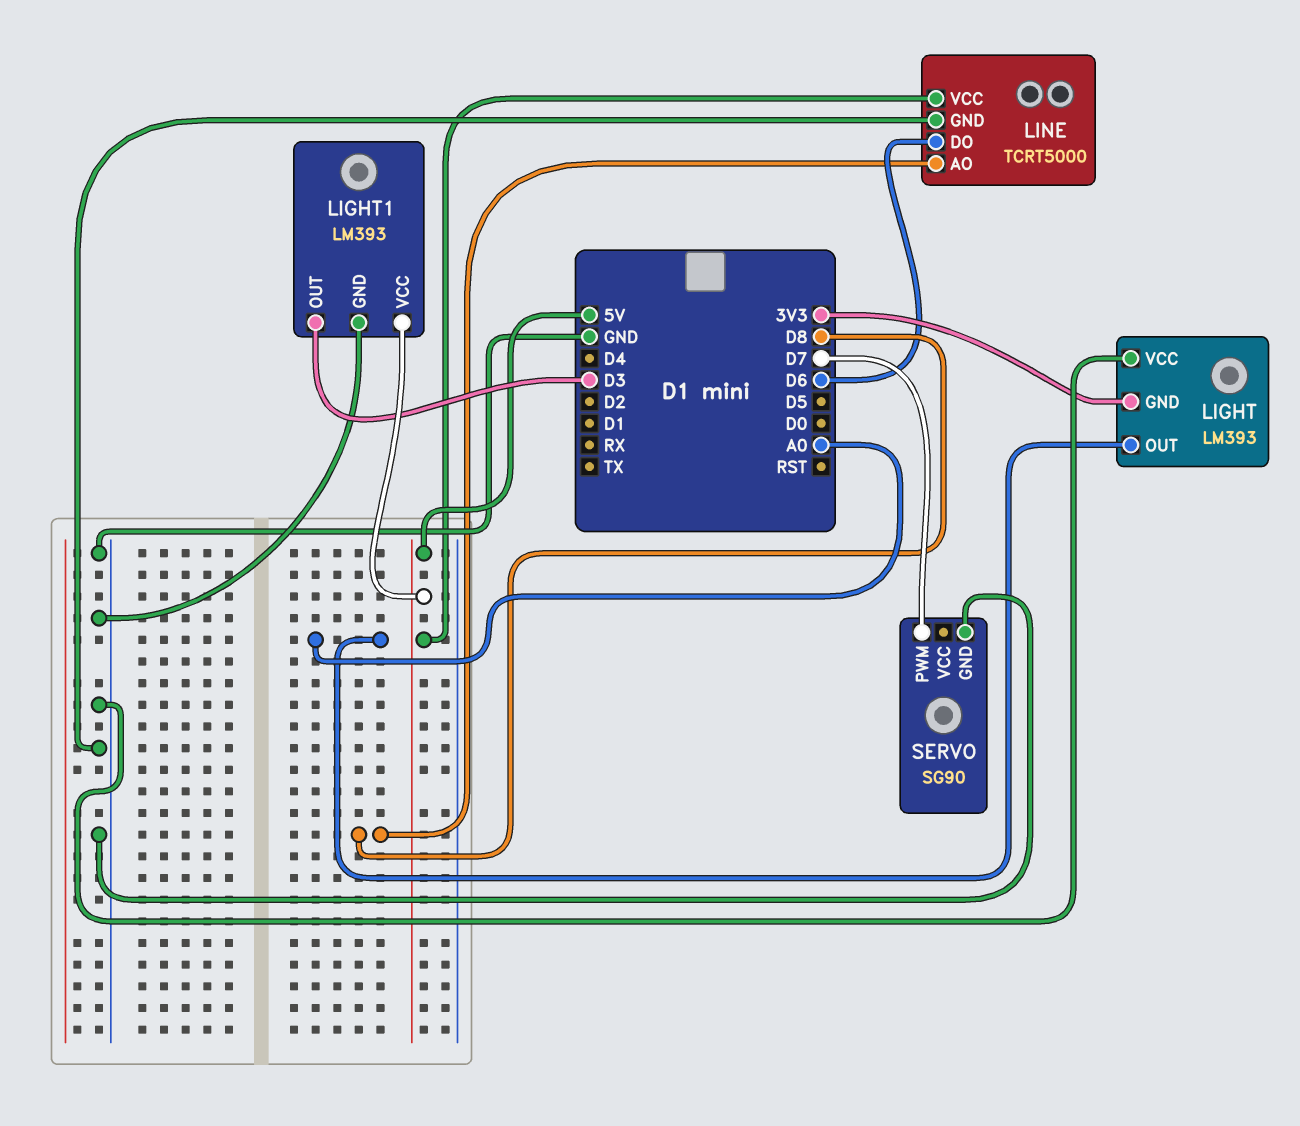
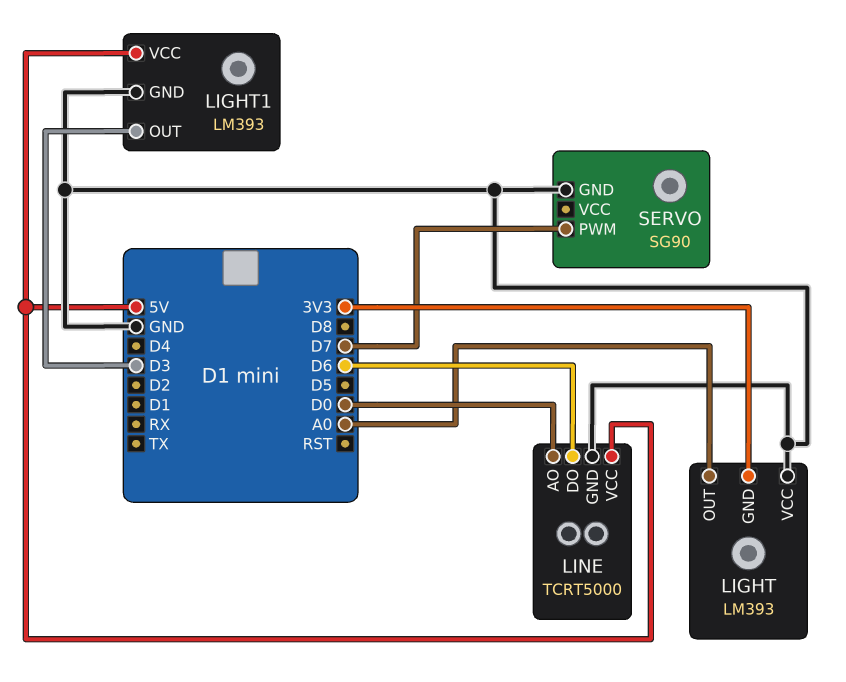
LINE pin AO: D8 -> D0

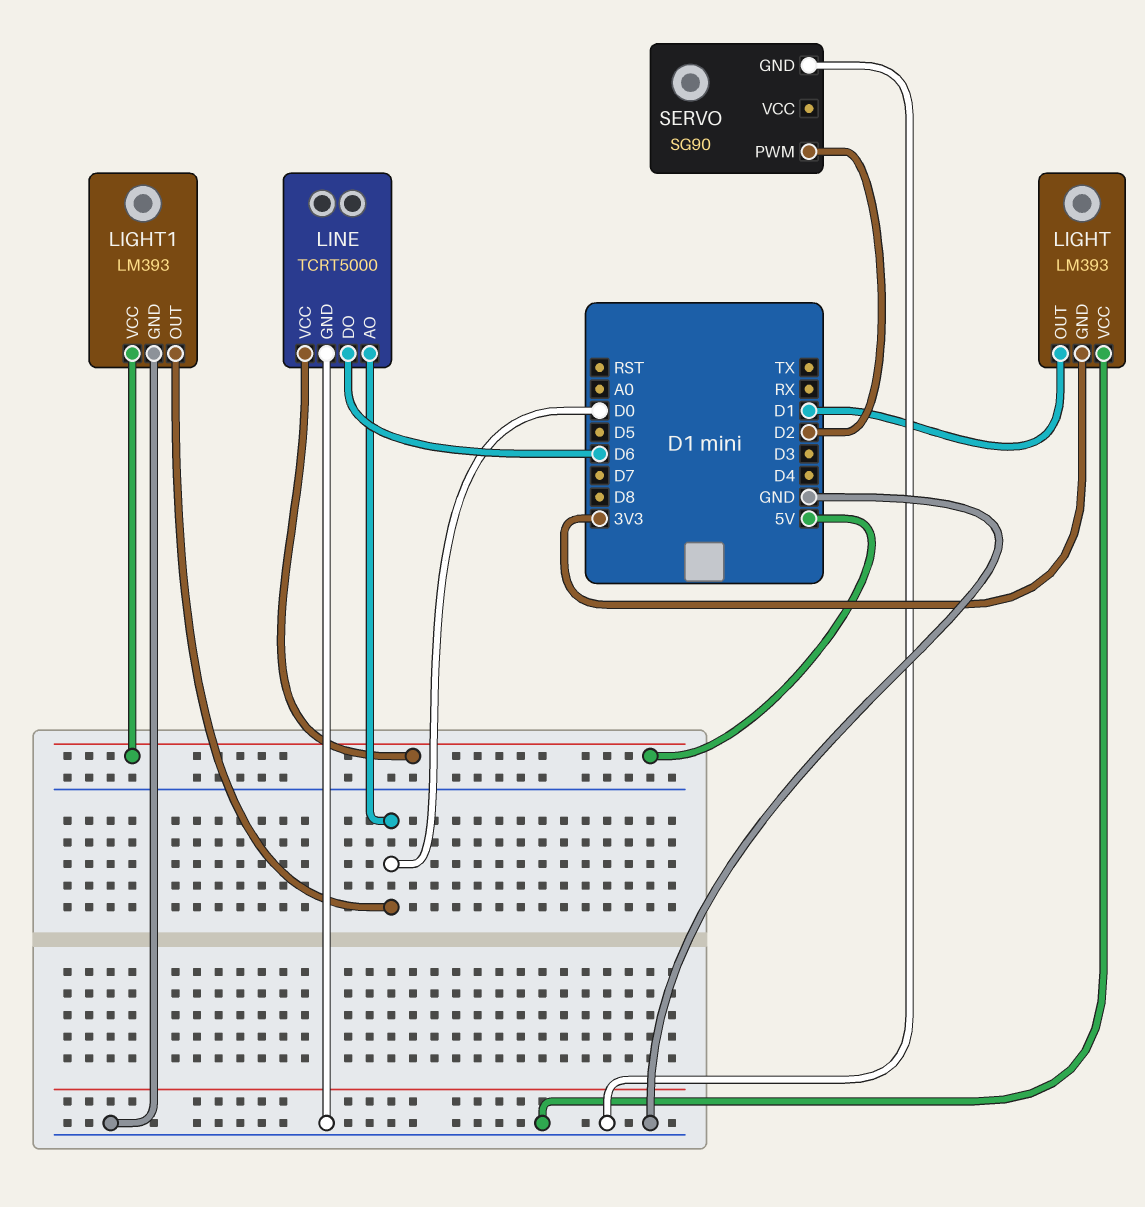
LIGHT pin OUT: A0 -> D1
LIGHT1 pin OUT: D3 -> D0
SERVO pin PWM: D7 -> D2

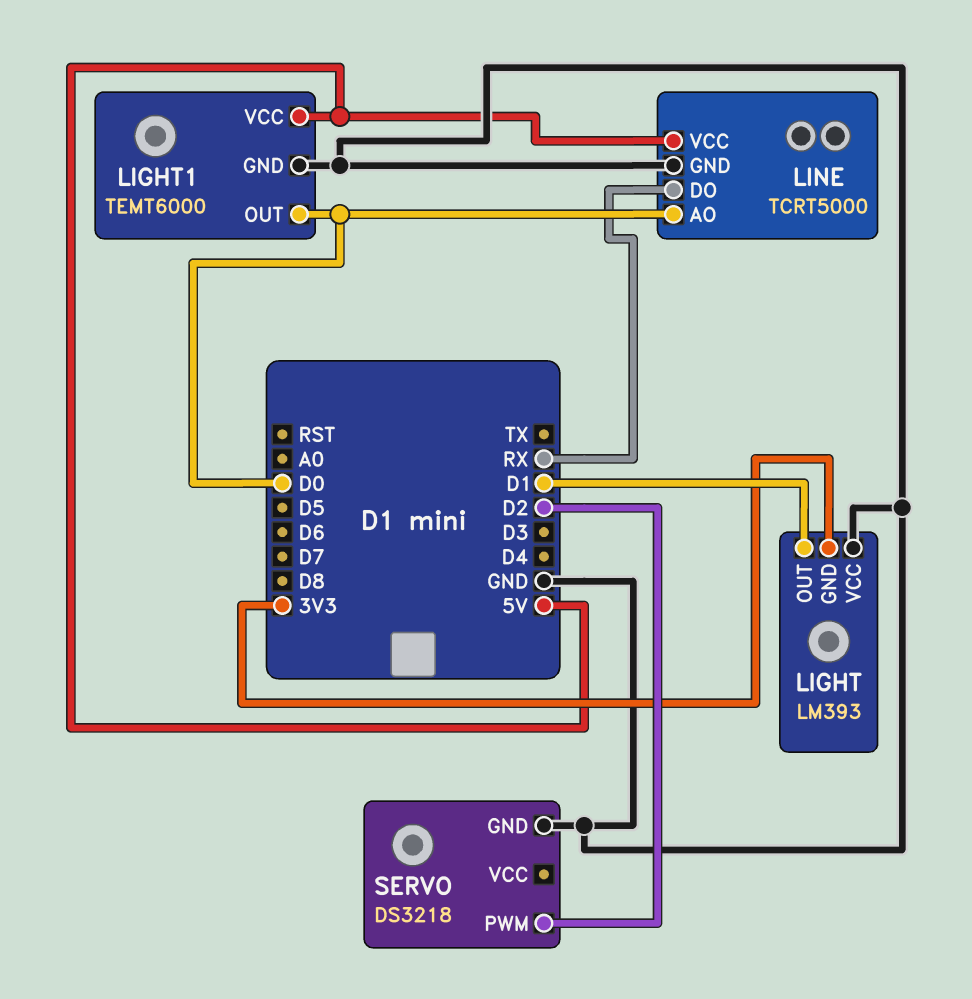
LIGHT1: LM393 -> TEMT6000
LINE pin DO: D6 -> RX
SERVO: SG90 -> DS3218

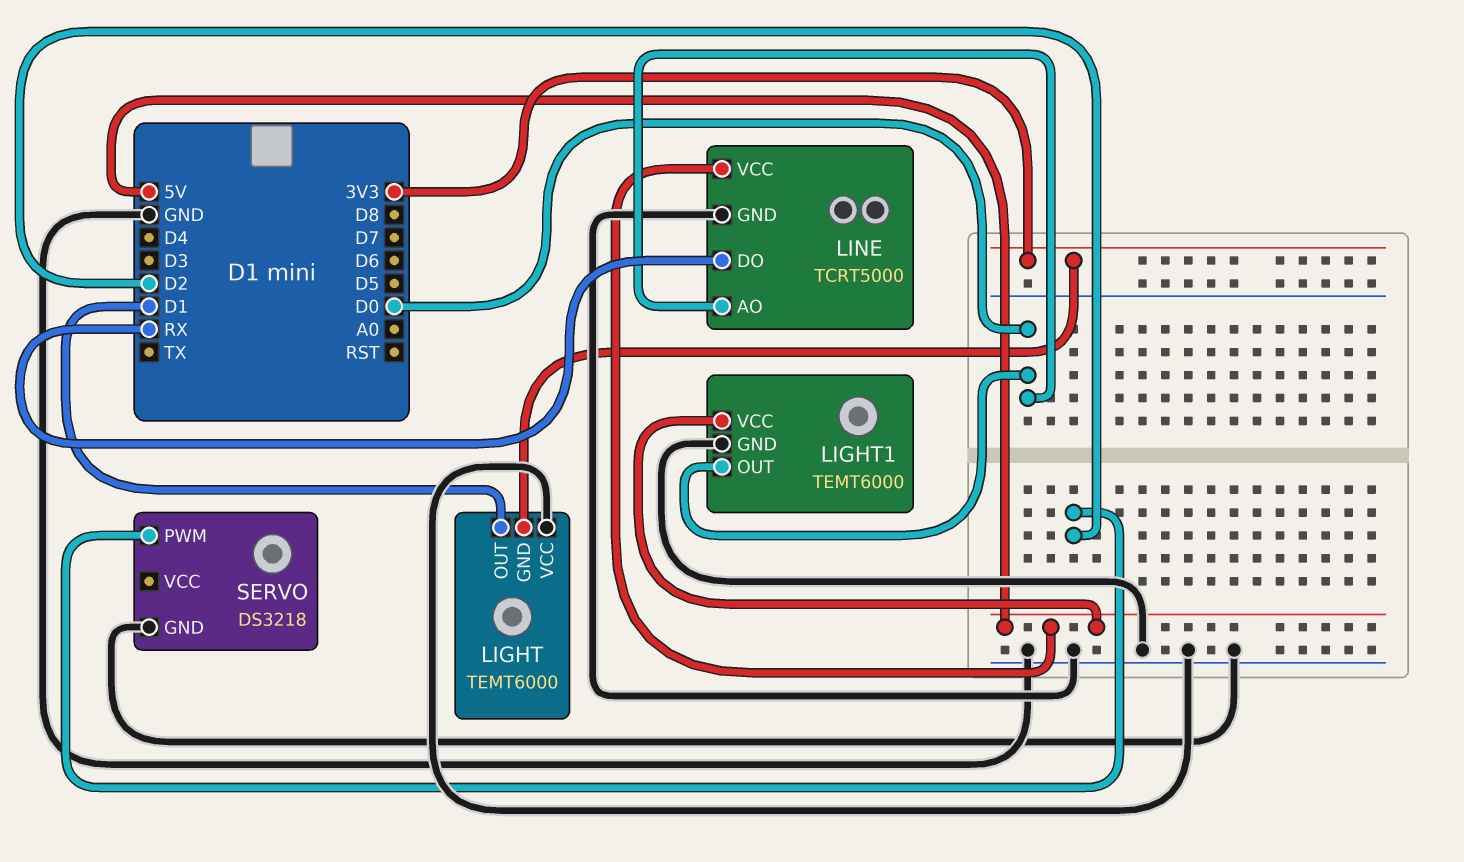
LIGHT: LM393 -> TEMT6000

